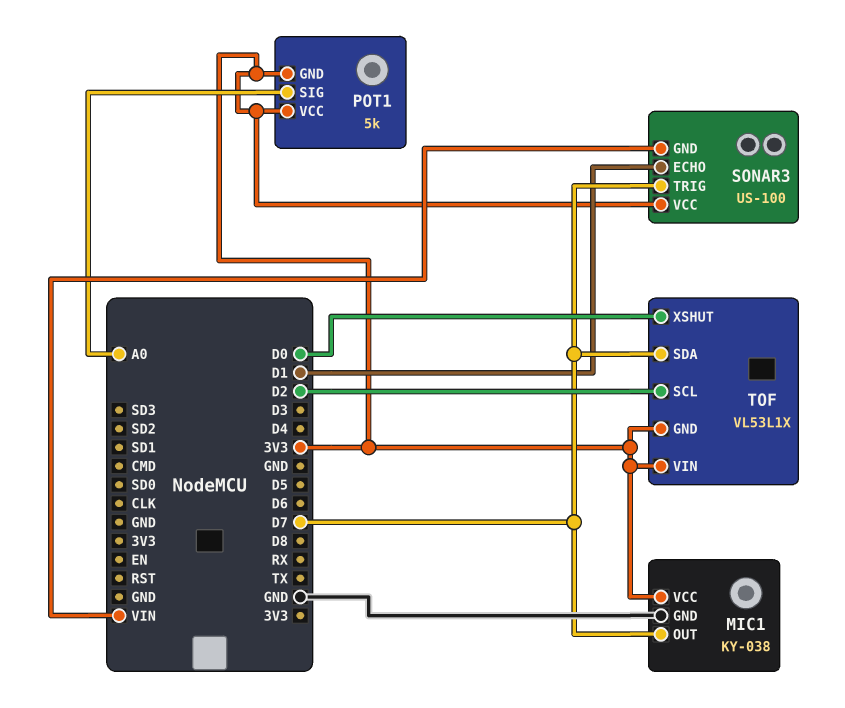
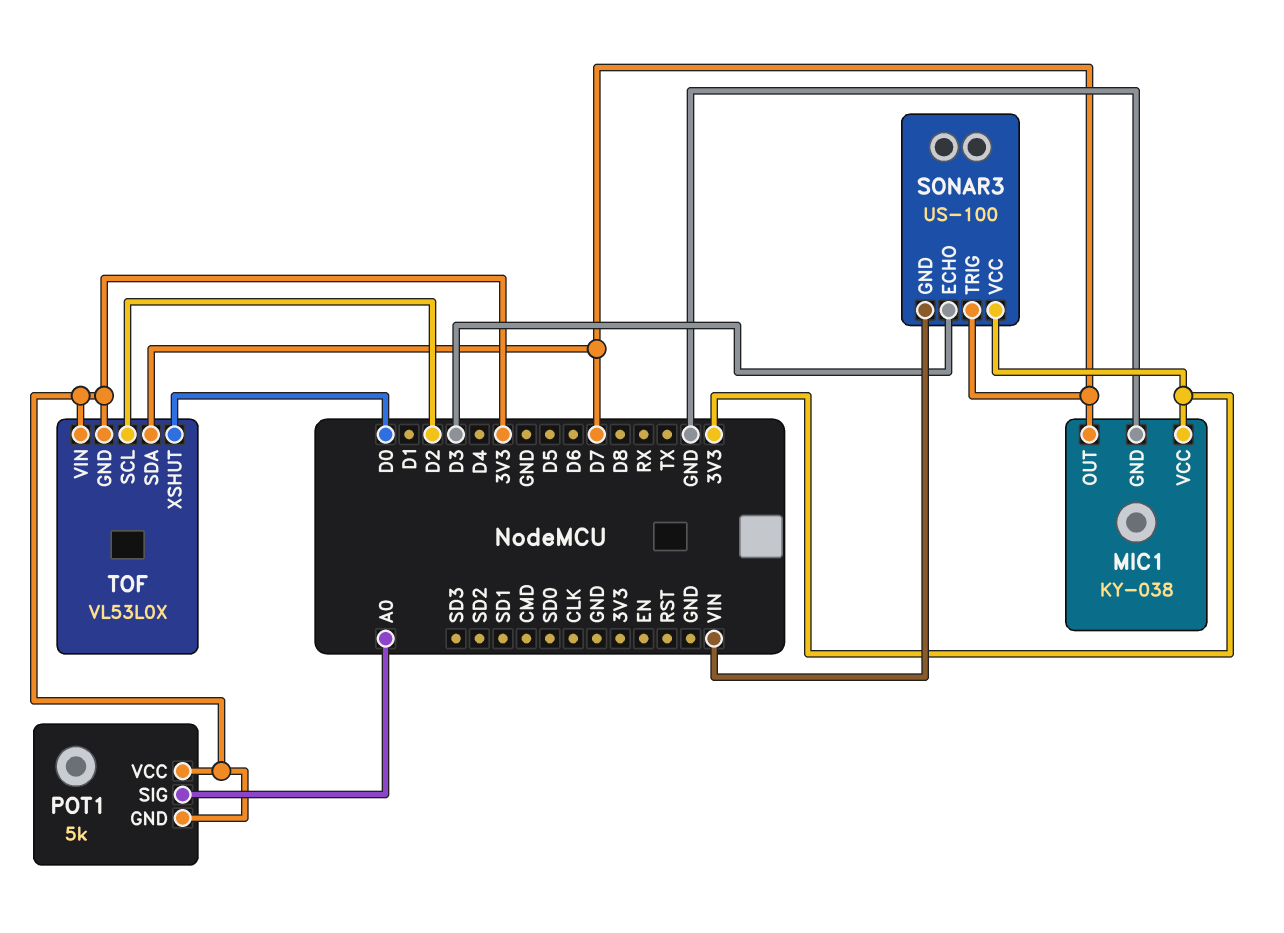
SONAR3 pin ECHO: D1 -> D3
TOF: VL53L1X -> VL53L0X

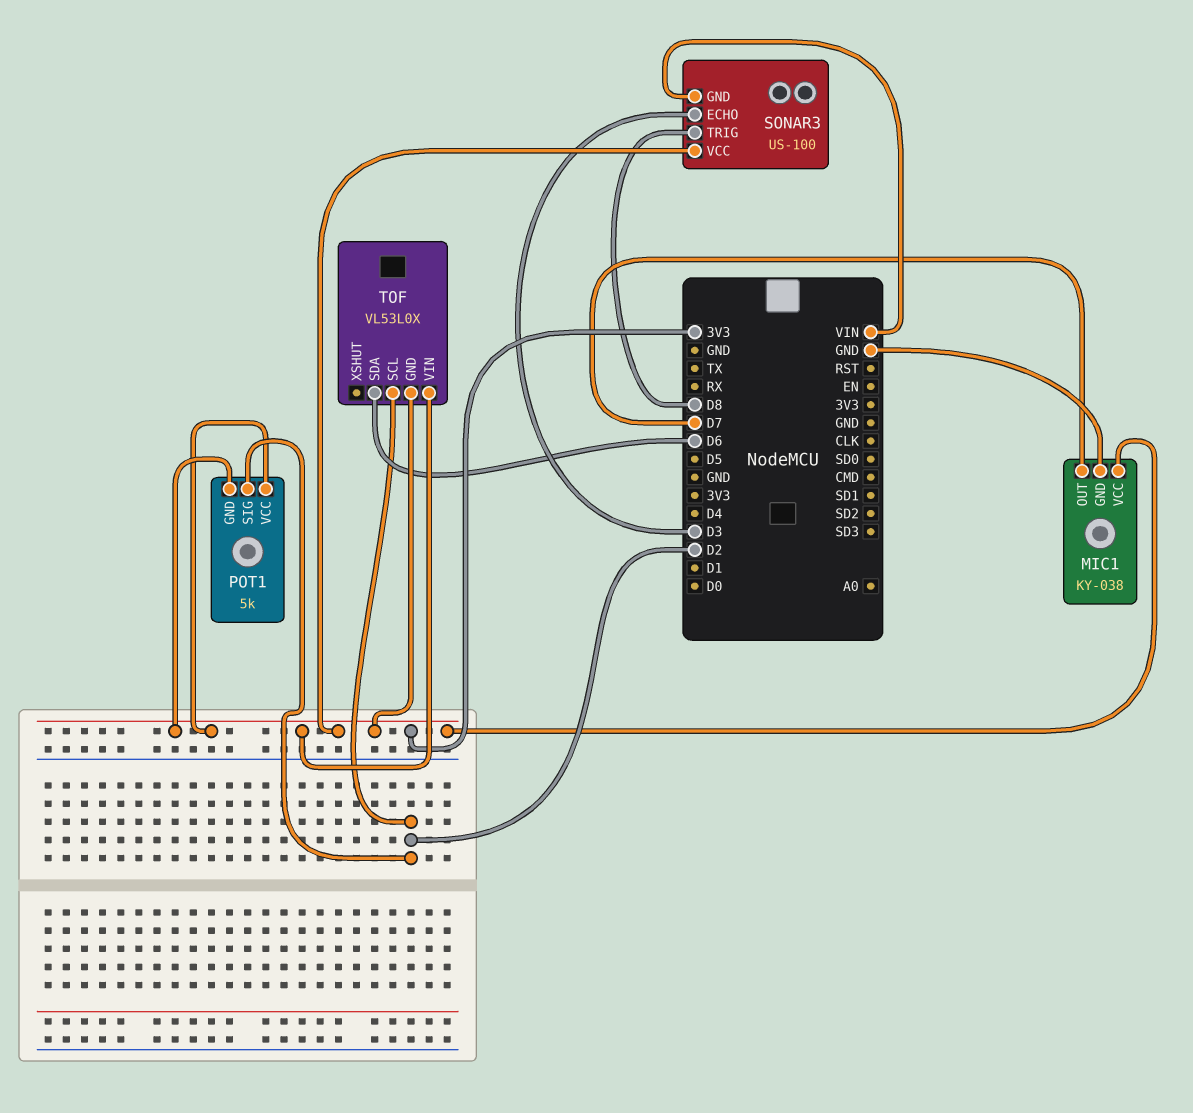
POT1 pin SIG: A0 -> D2
SONAR3 pin TRIG: D7 -> D8
TOF pin SDA: D7 -> D6
TOF pin XSHUT: D0 -> none

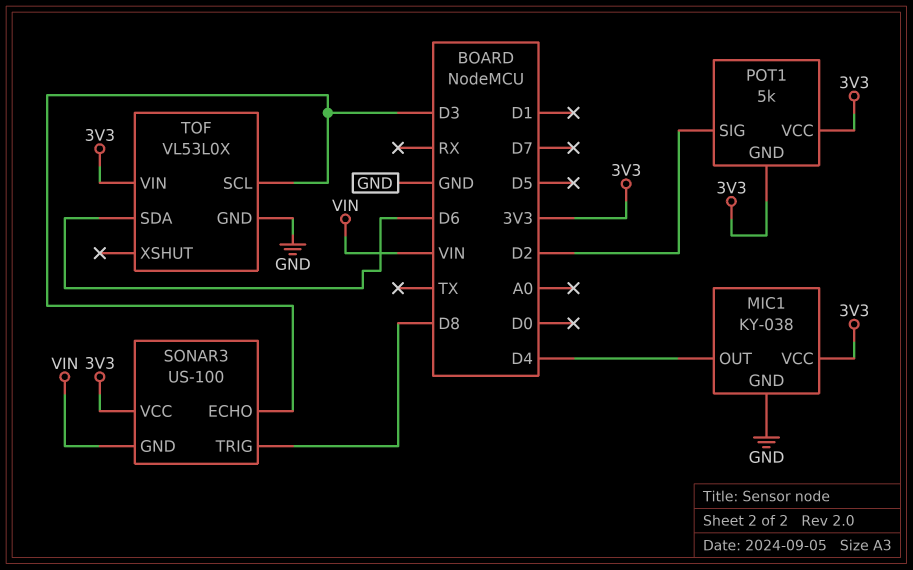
MIC1 pin OUT: D7 -> D4
TOF pin GND: 3V3 -> GND
TOF pin SCL: D2 -> D3

